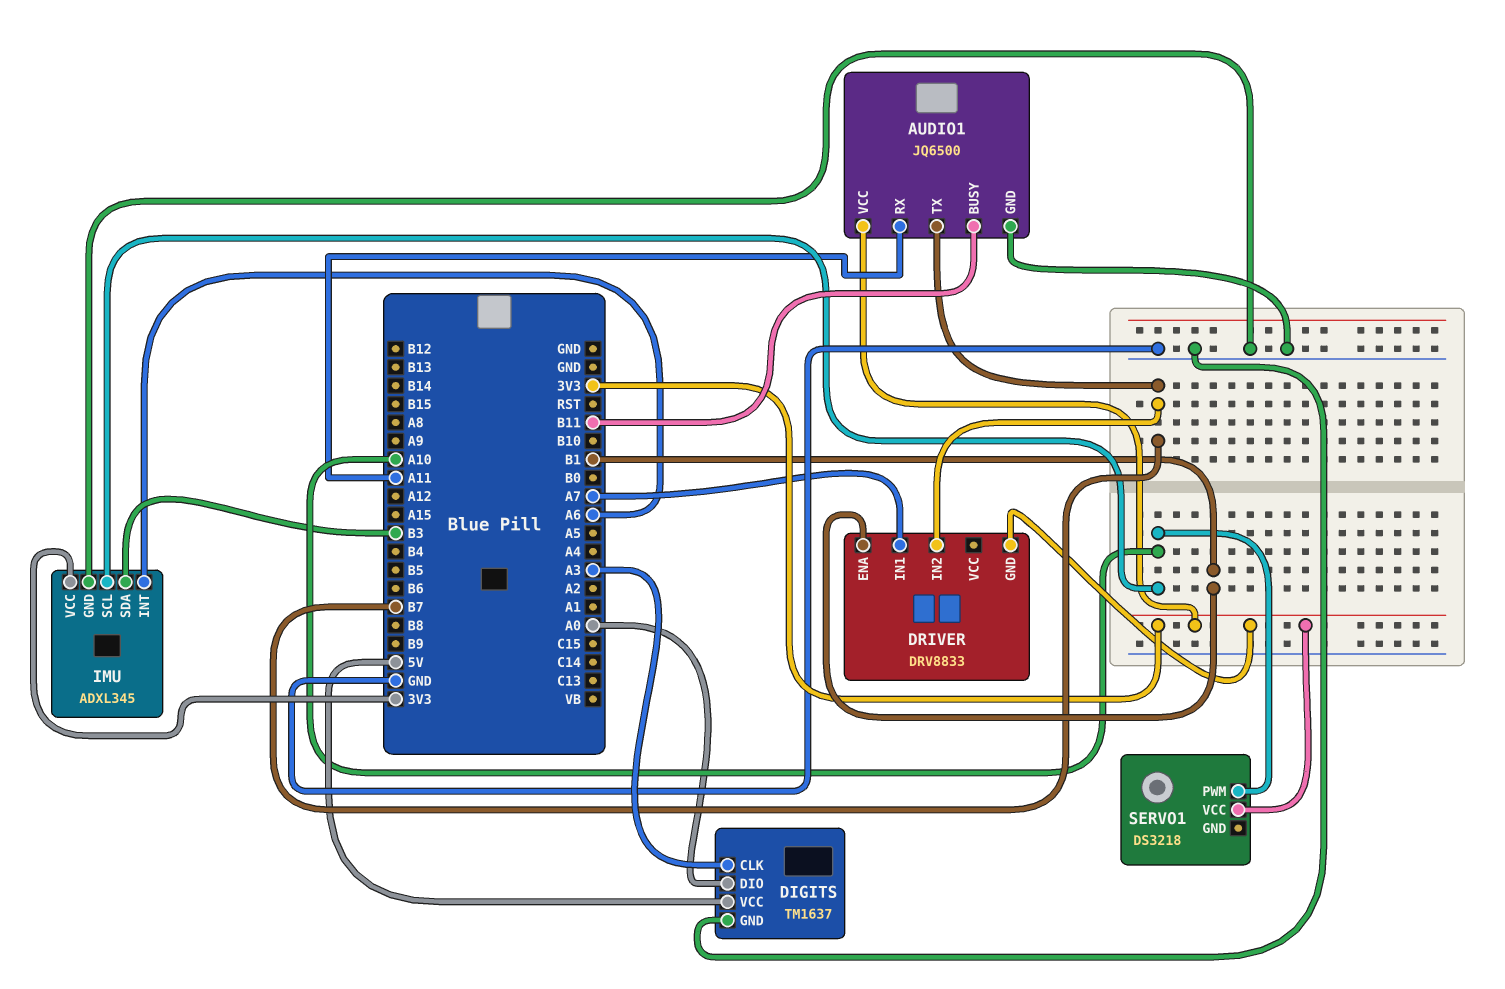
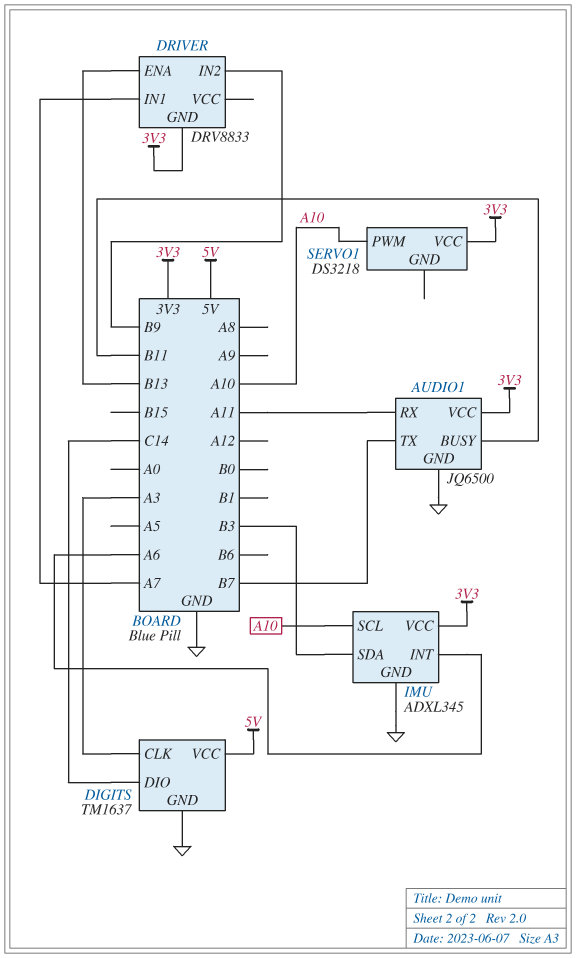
DIGITS pin DIO: A0 -> C14
DRIVER pin ENA: B1 -> B13
DRIVER pin IN2: B7 -> B9

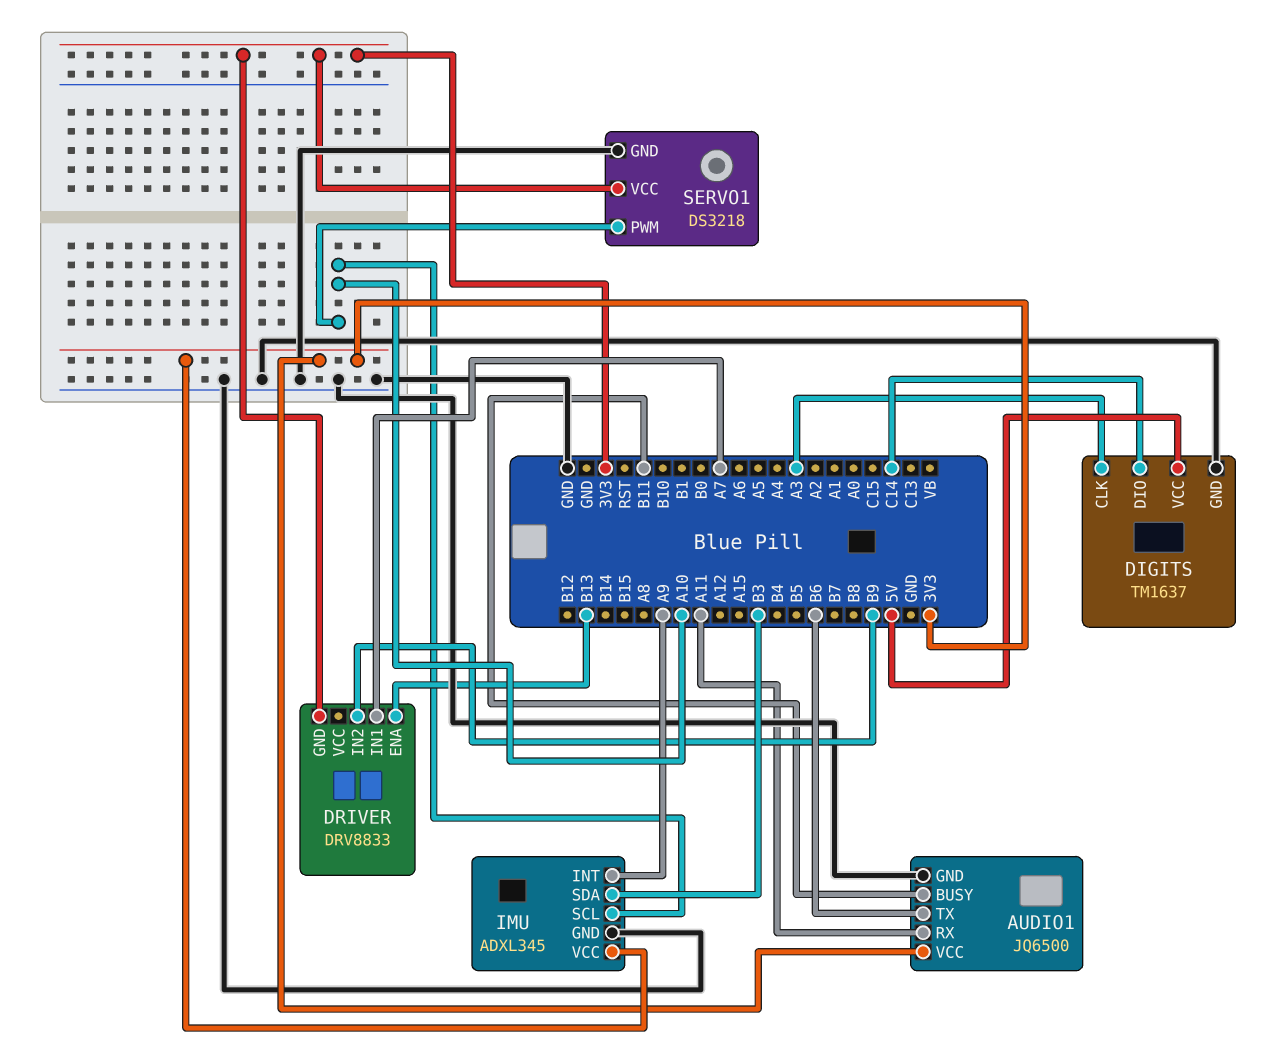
AUDIO1 pin TX: B7 -> B6
IMU pin INT: A6 -> A9
SERVO1 pin GND: none -> GND

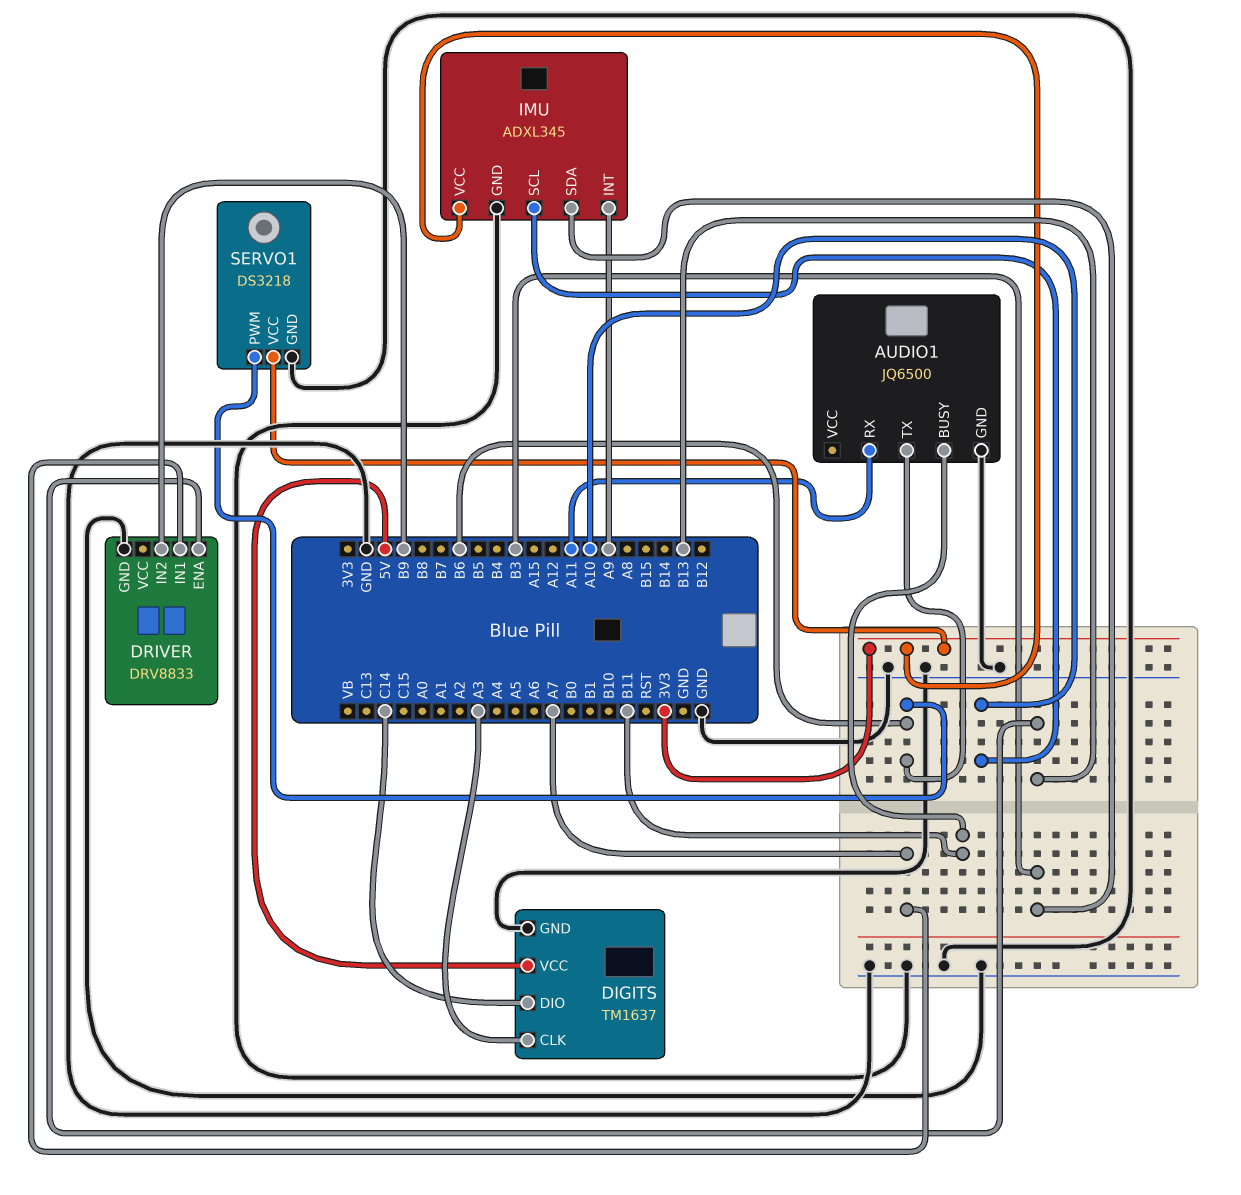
AUDIO1 pin VCC: 3V3 -> none
DRIVER pin GND: 3V3 -> GND
SERVO1 pin PWM: A10 -> B6

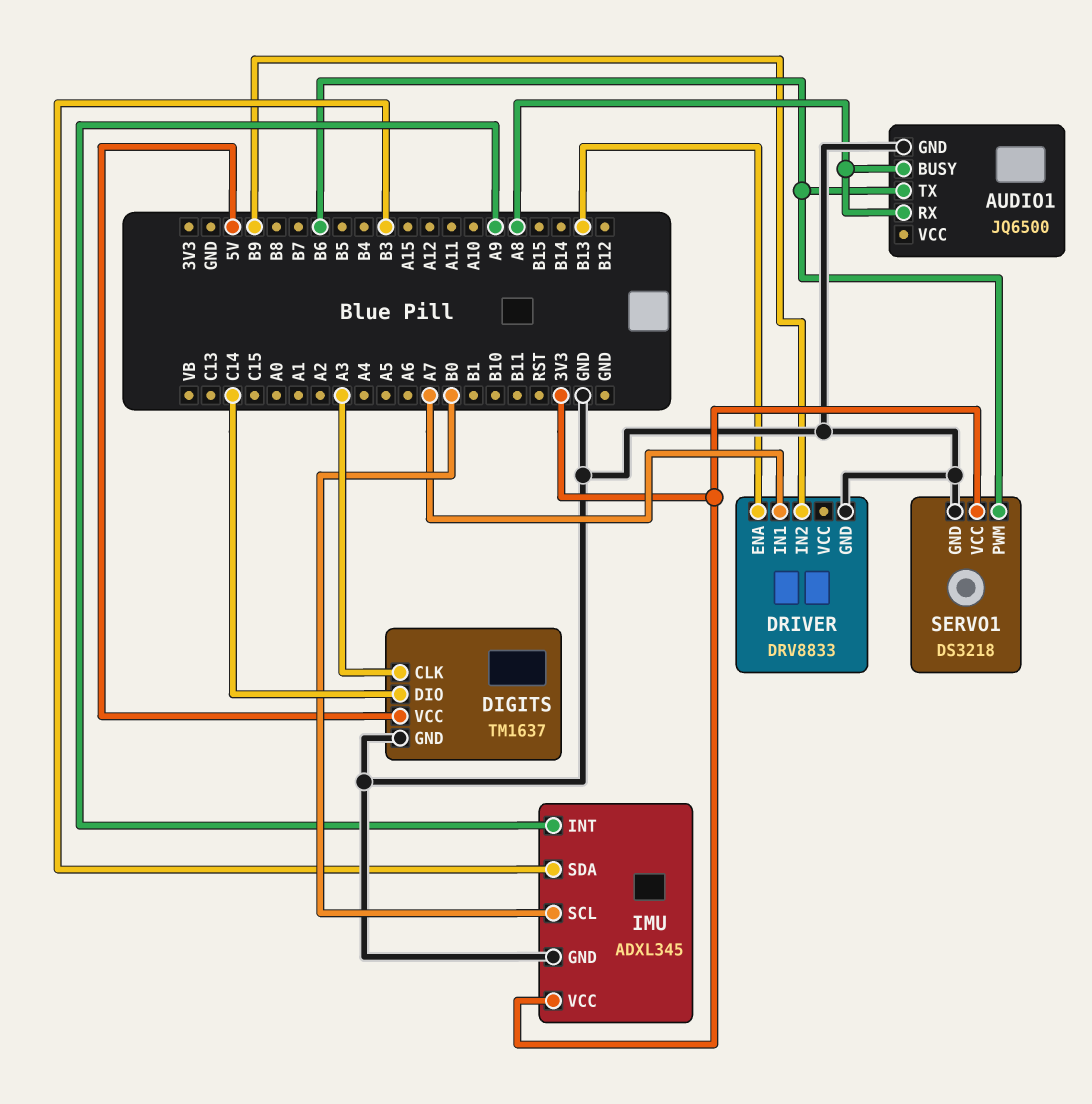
AUDIO1 pin BUSY: B11 -> A8
AUDIO1 pin RX: A11 -> A8
IMU pin SCL: A10 -> B0

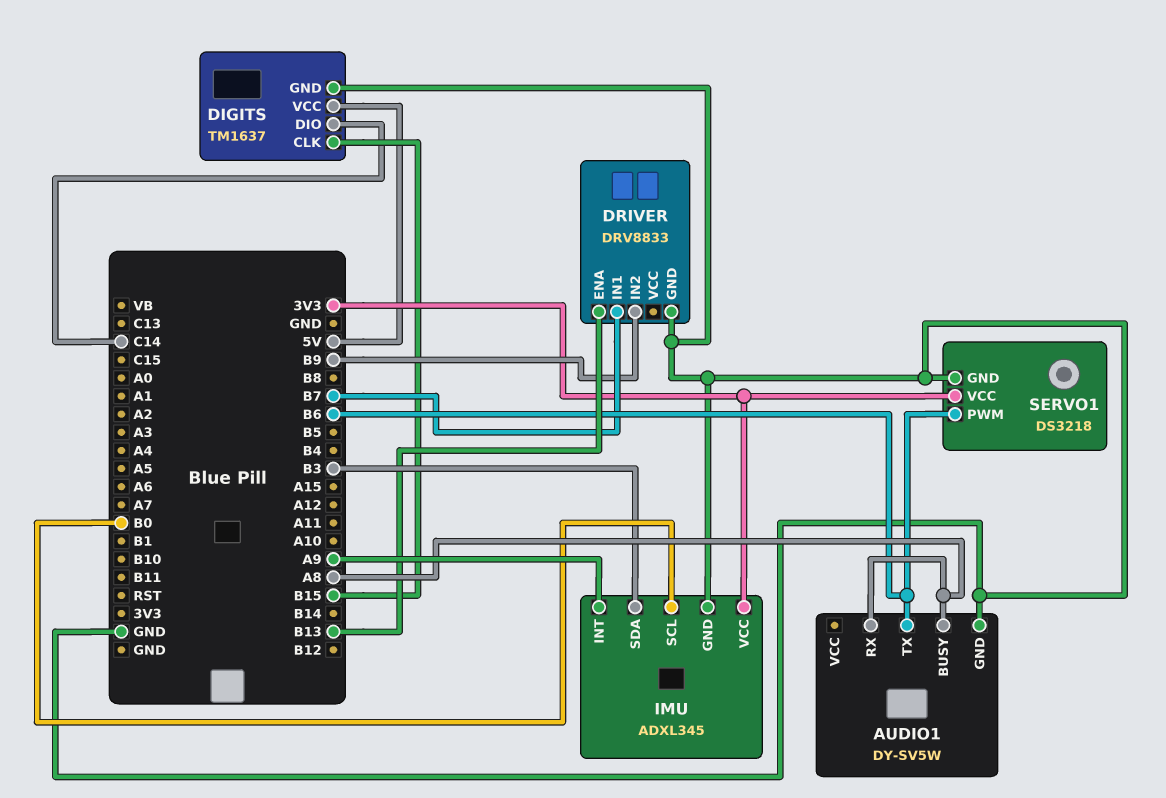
AUDIO1: JQ6500 -> DY-SV5W
DIGITS pin CLK: A3 -> B15
DRIVER pin IN1: A7 -> B7

